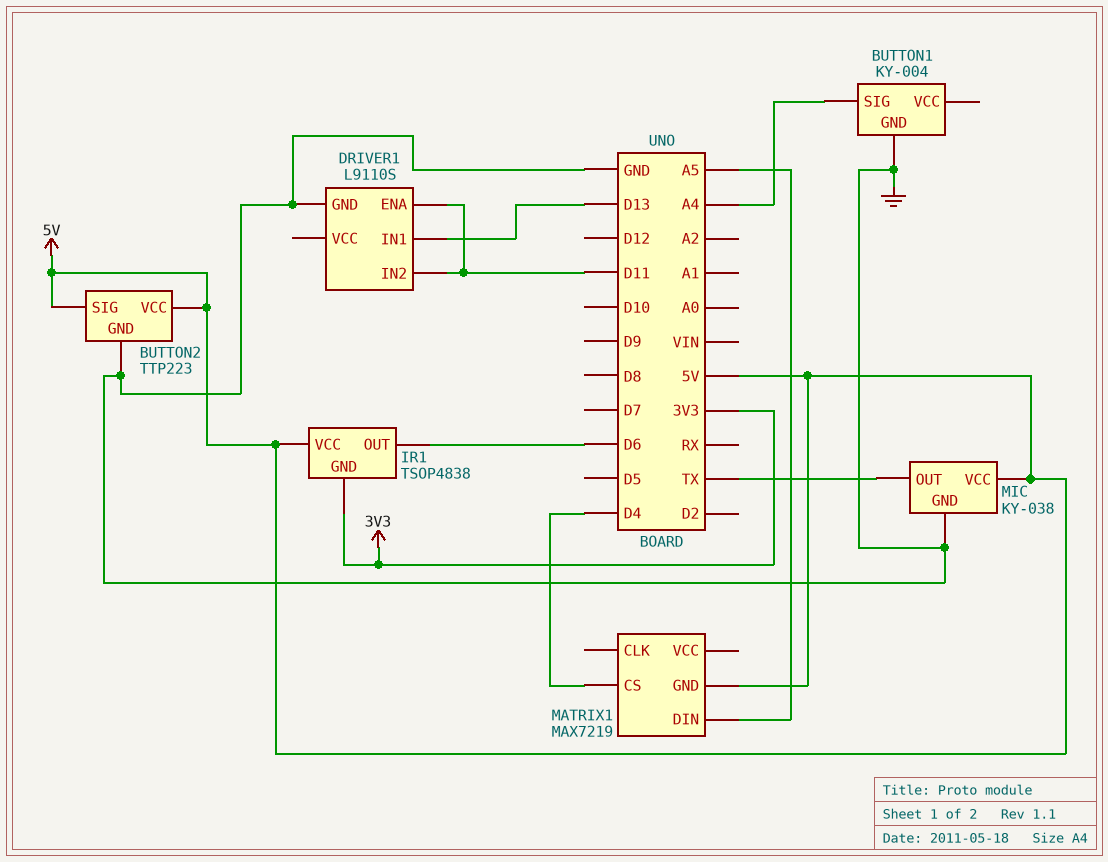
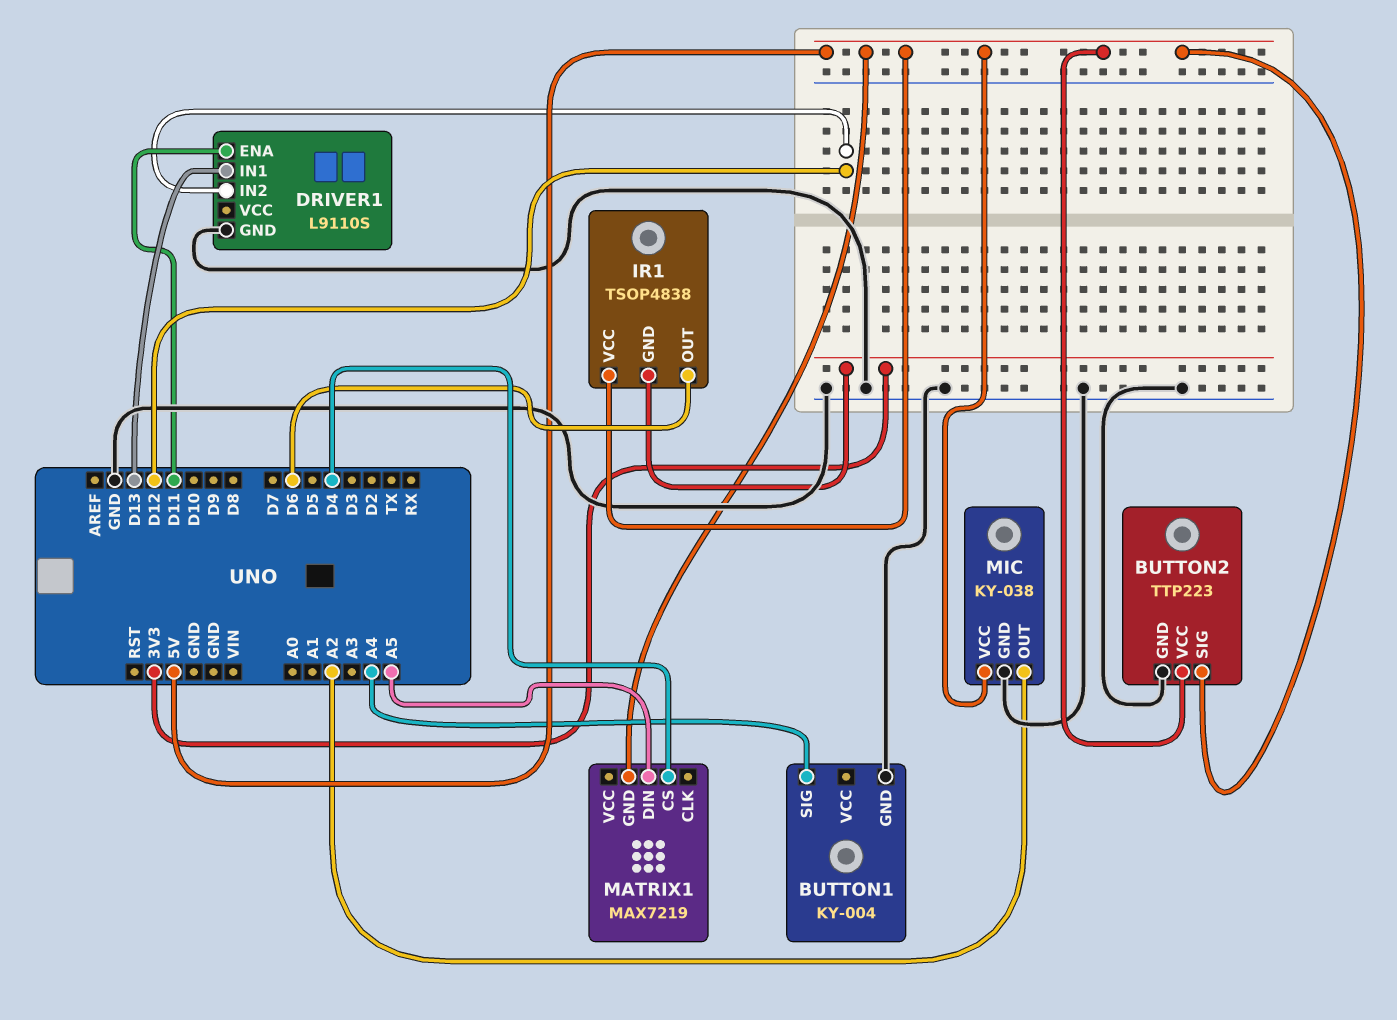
DRIVER1 pin IN2: D11 -> D12
MIC pin OUT: TX -> A2

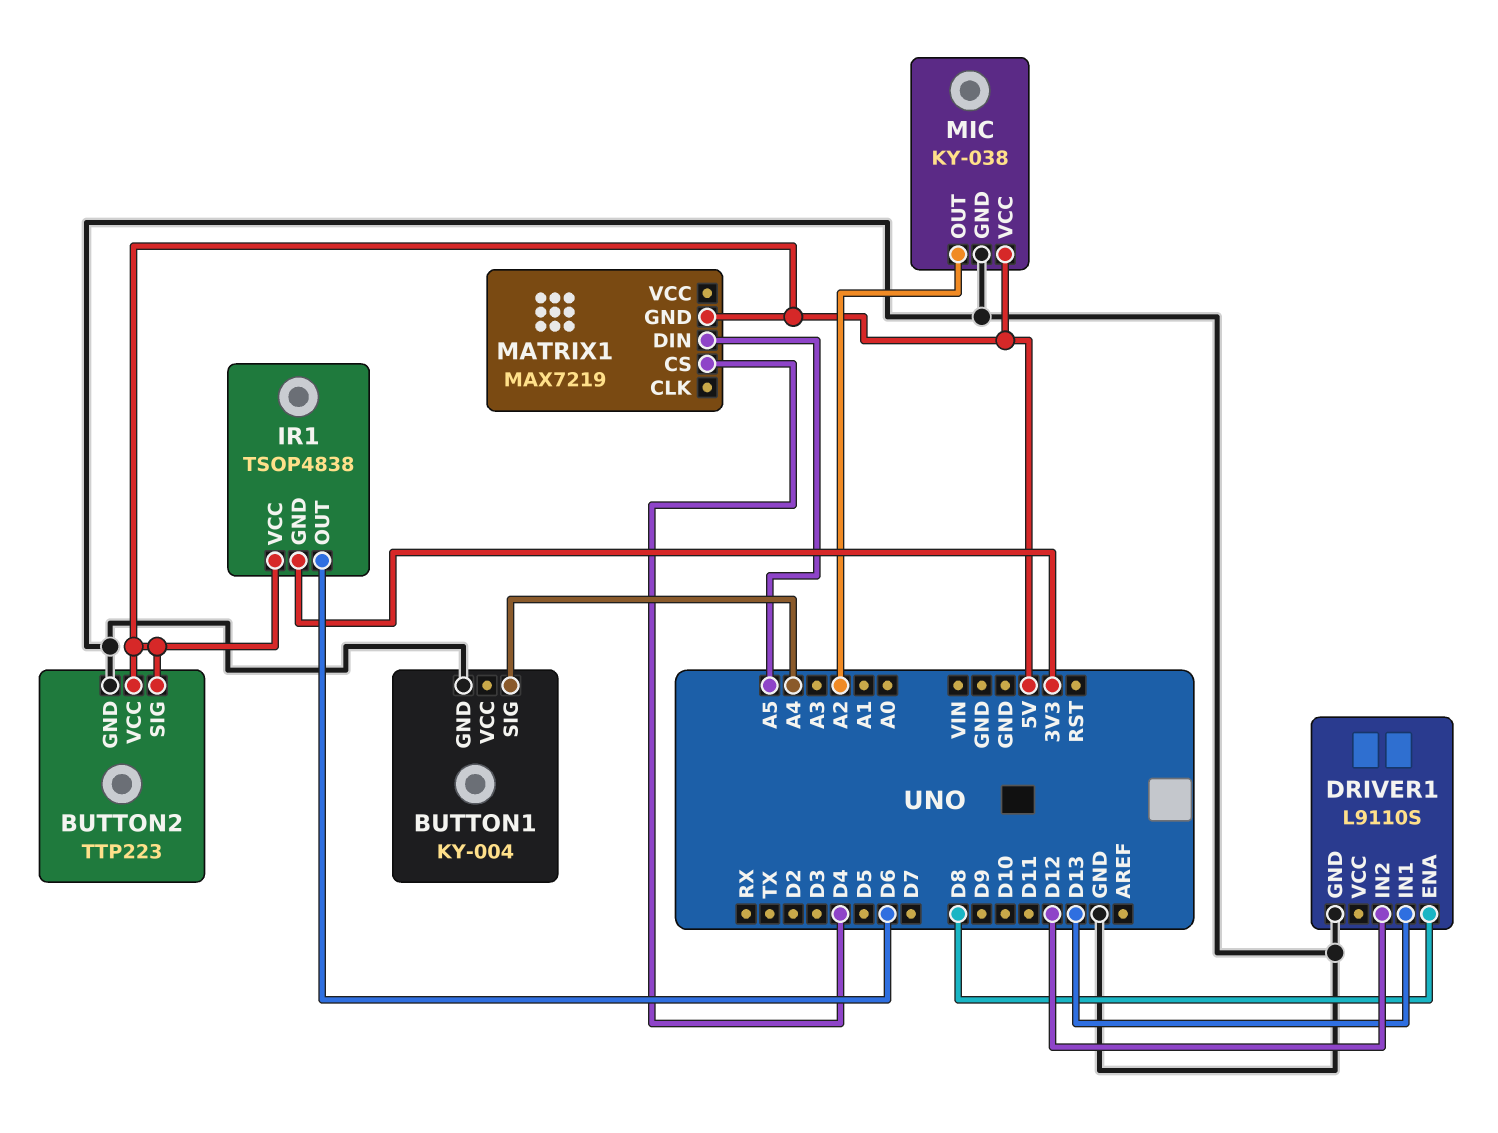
DRIVER1 pin ENA: D11 -> D8

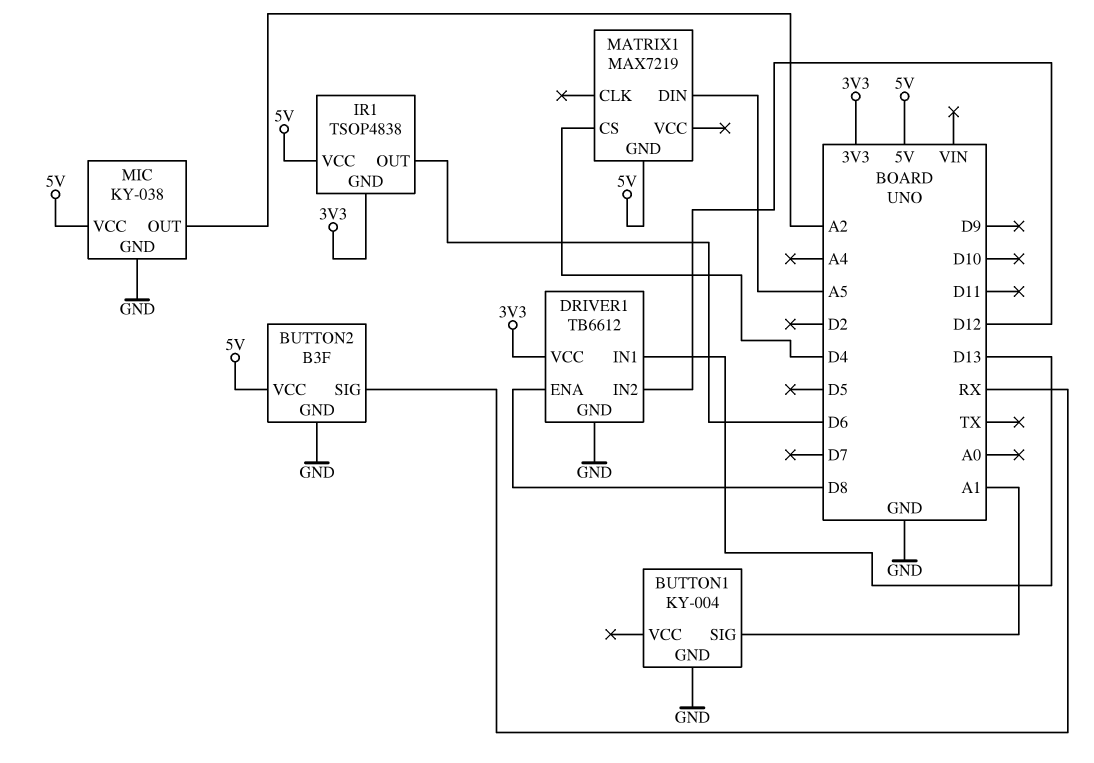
BUTTON1 pin SIG: A4 -> A1
BUTTON2: TTP223 -> B3F
BUTTON2 pin SIG: 5V -> RX
DRIVER1: L9110S -> TB6612
DRIVER1 pin VCC: none -> 3V3

